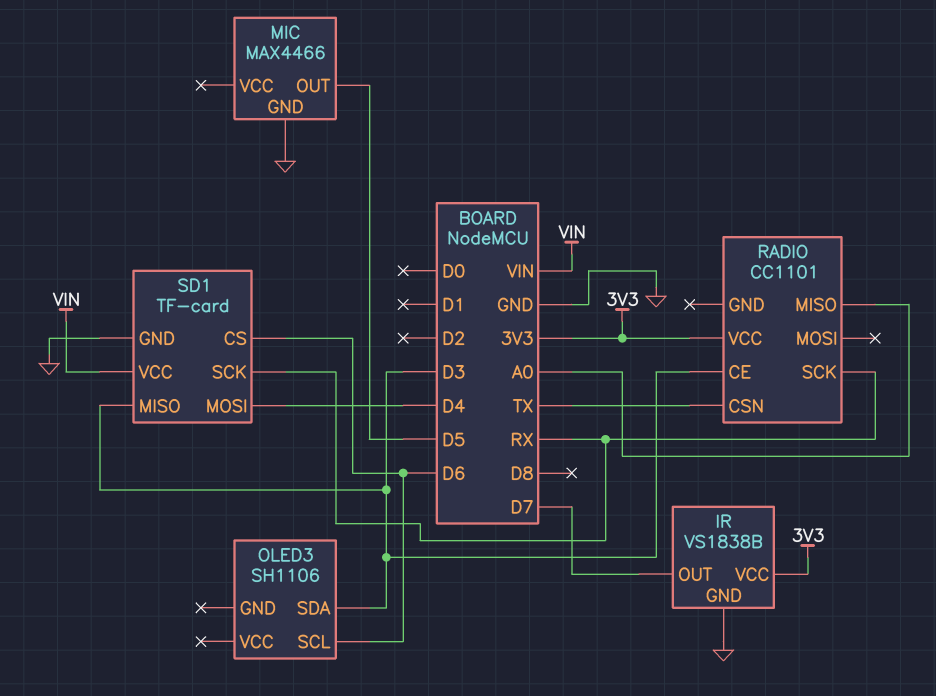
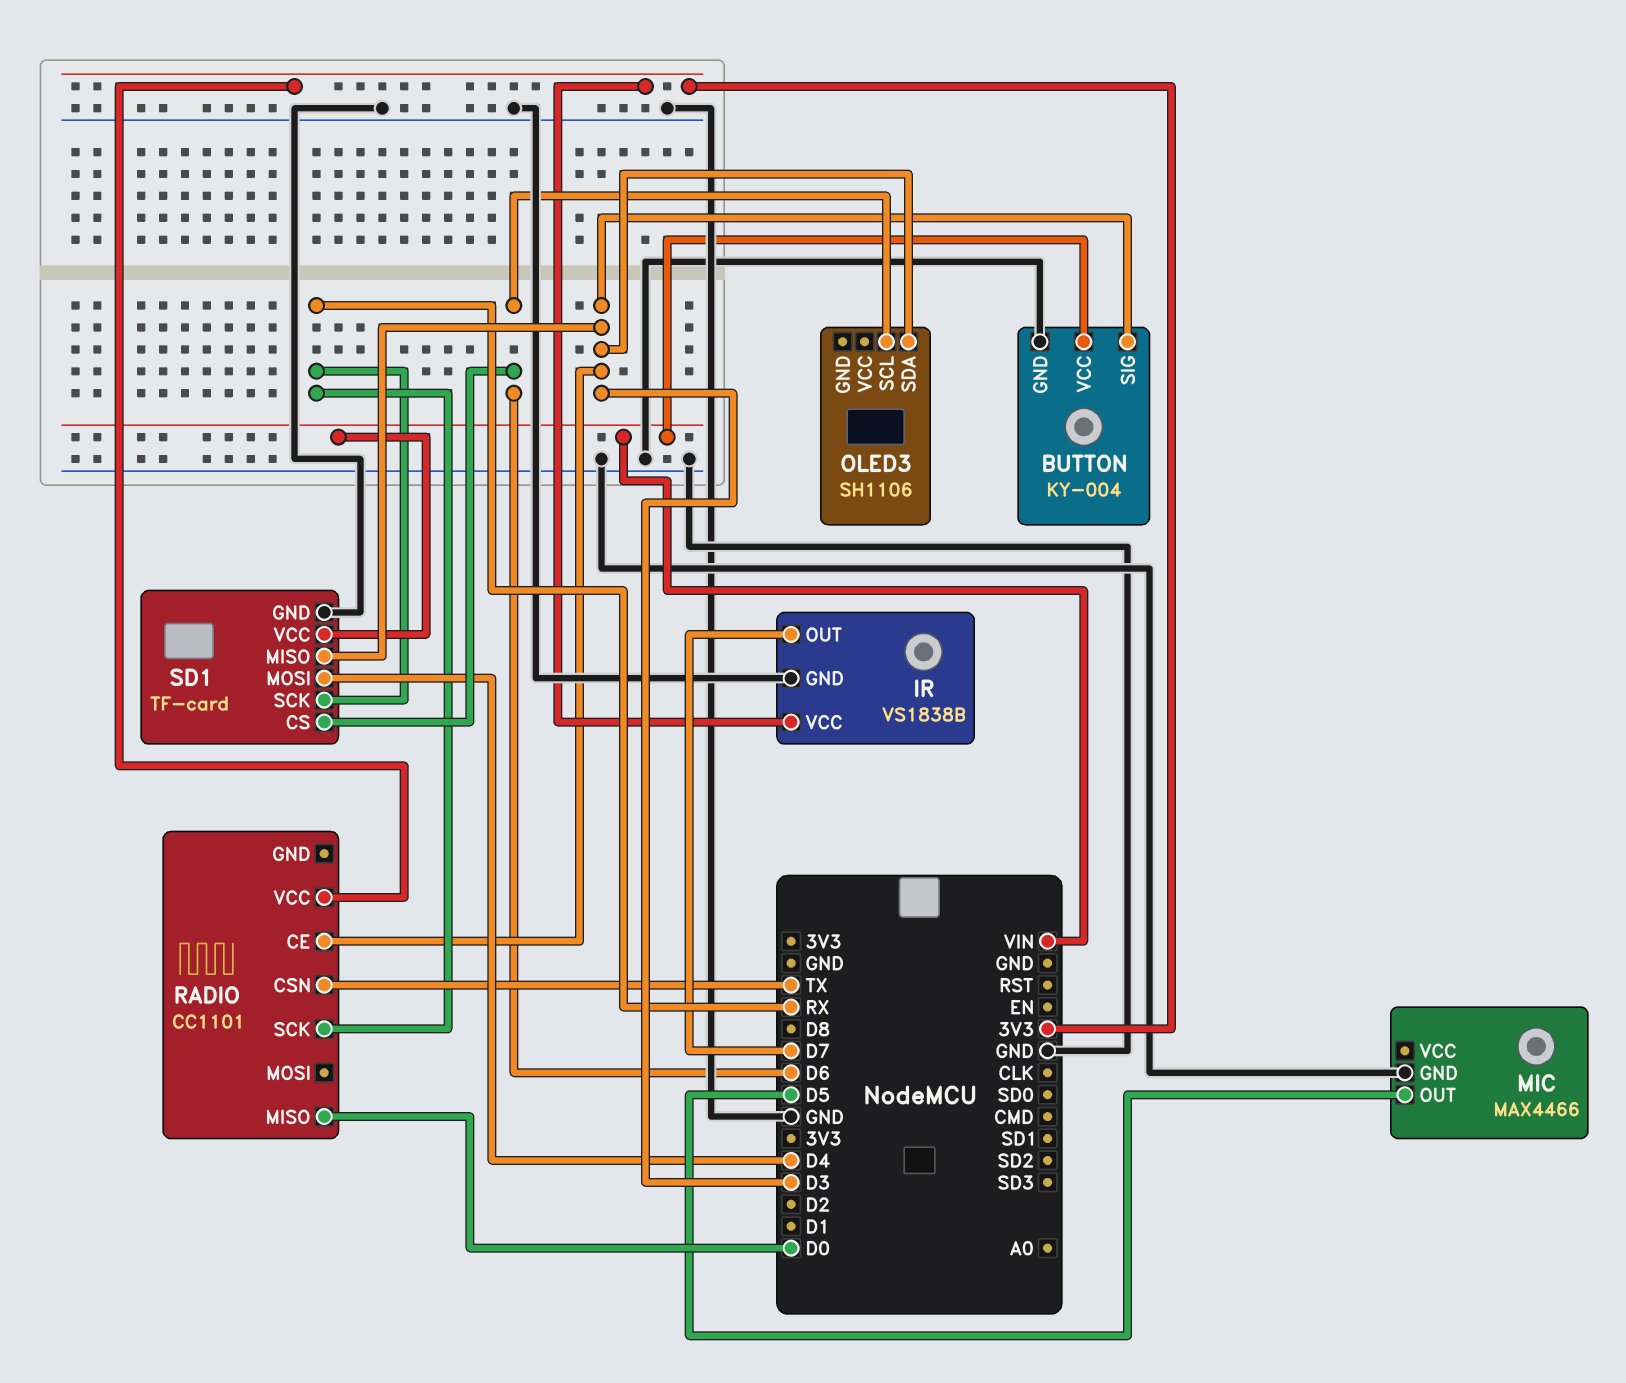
BUTTON: none -> KY-004
BUTTON pin GND: none -> GND
BUTTON pin SIG: none -> D3
BUTTON pin VCC: none -> VIN
RADIO pin MISO: A0 -> D0

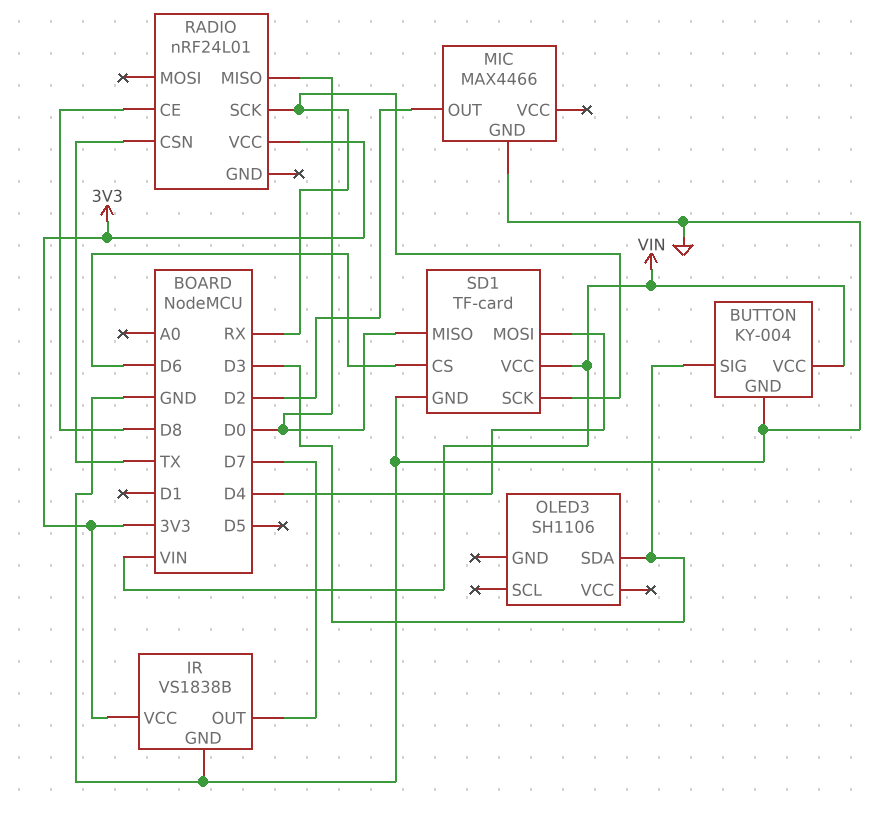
MIC pin OUT: D5 -> D2
OLED3 pin SCL: D6 -> none
RADIO: CC1101 -> nRF24L01
RADIO pin CE: D3 -> D8
SD1 pin MISO: D3 -> D0

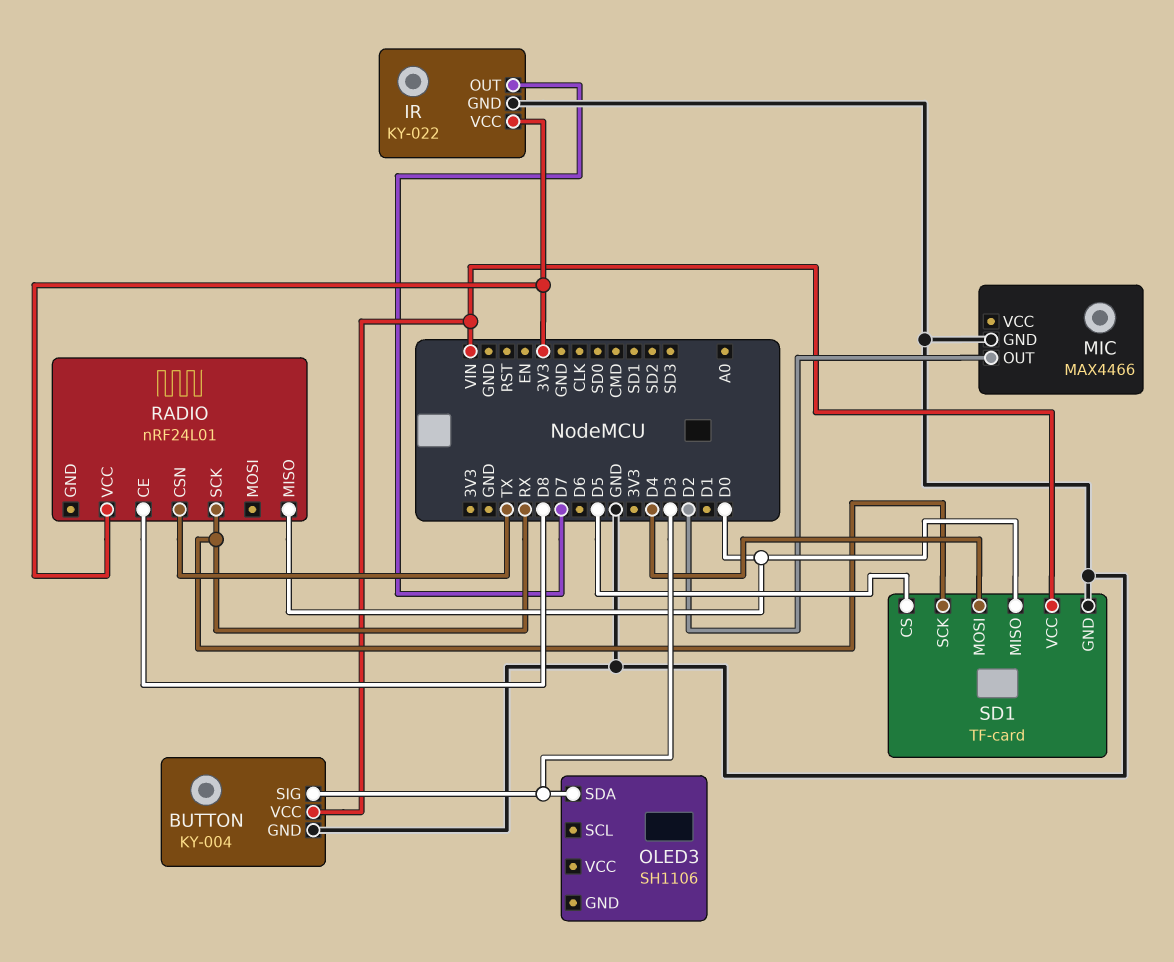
IR: VS1838B -> KY-022
SD1 pin CS: D6 -> D5

